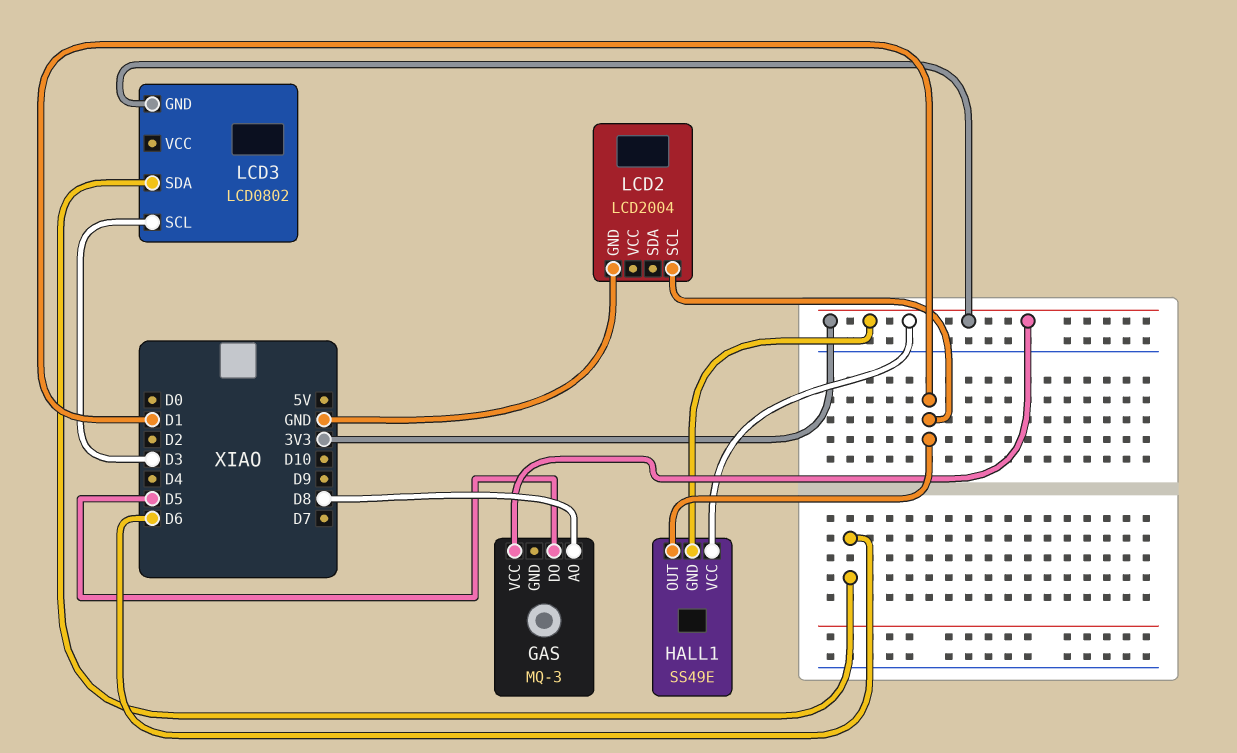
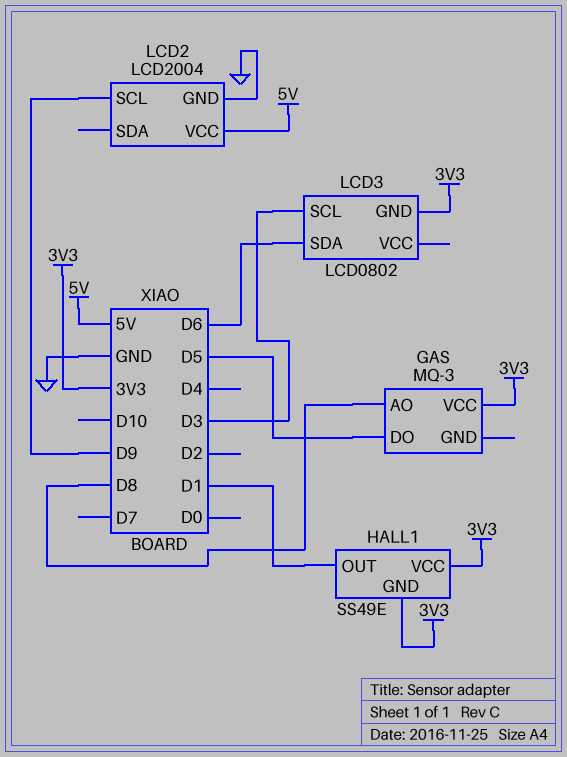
LCD2 pin SCL: D1 -> D9
LCD2 pin VCC: none -> 5V

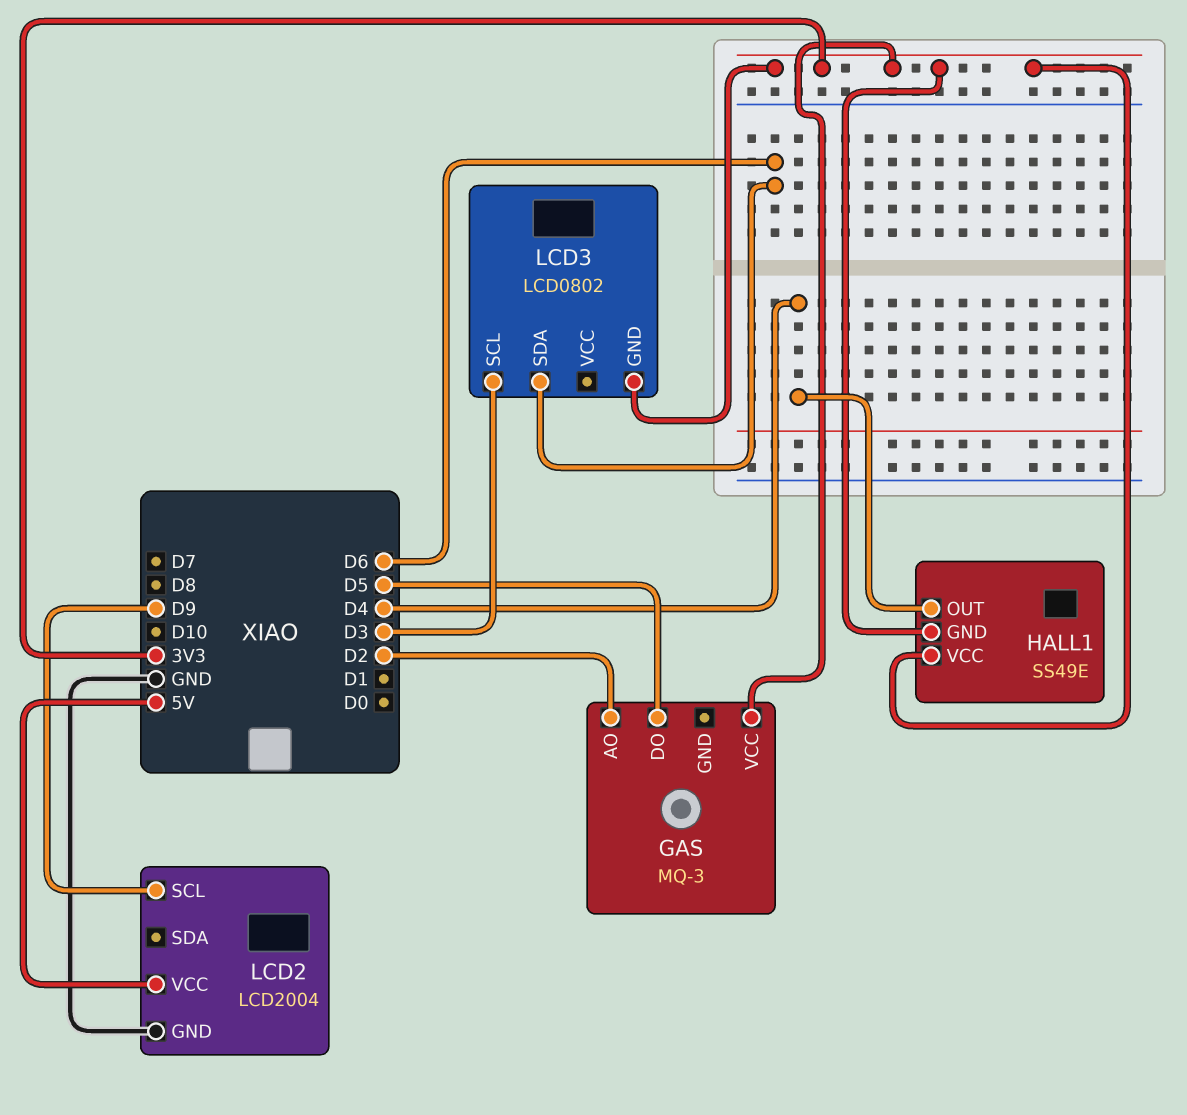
GAS pin AO: D8 -> D2
HALL1 pin OUT: D1 -> D4

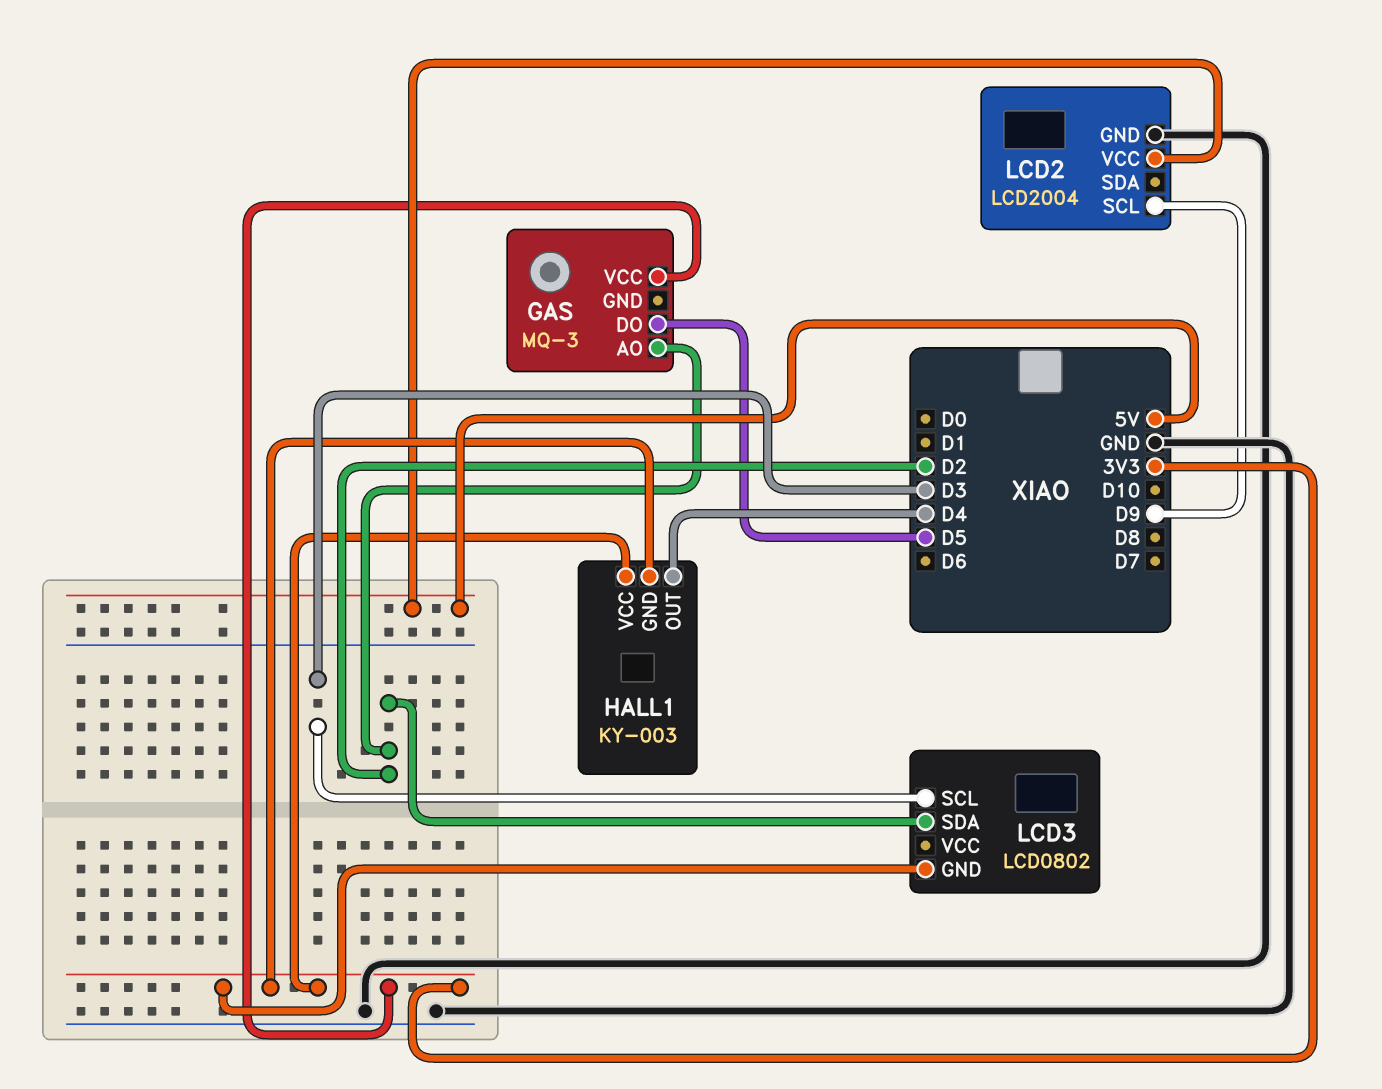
HALL1: SS49E -> KY-003
LCD3 pin SDA: D6 -> D2

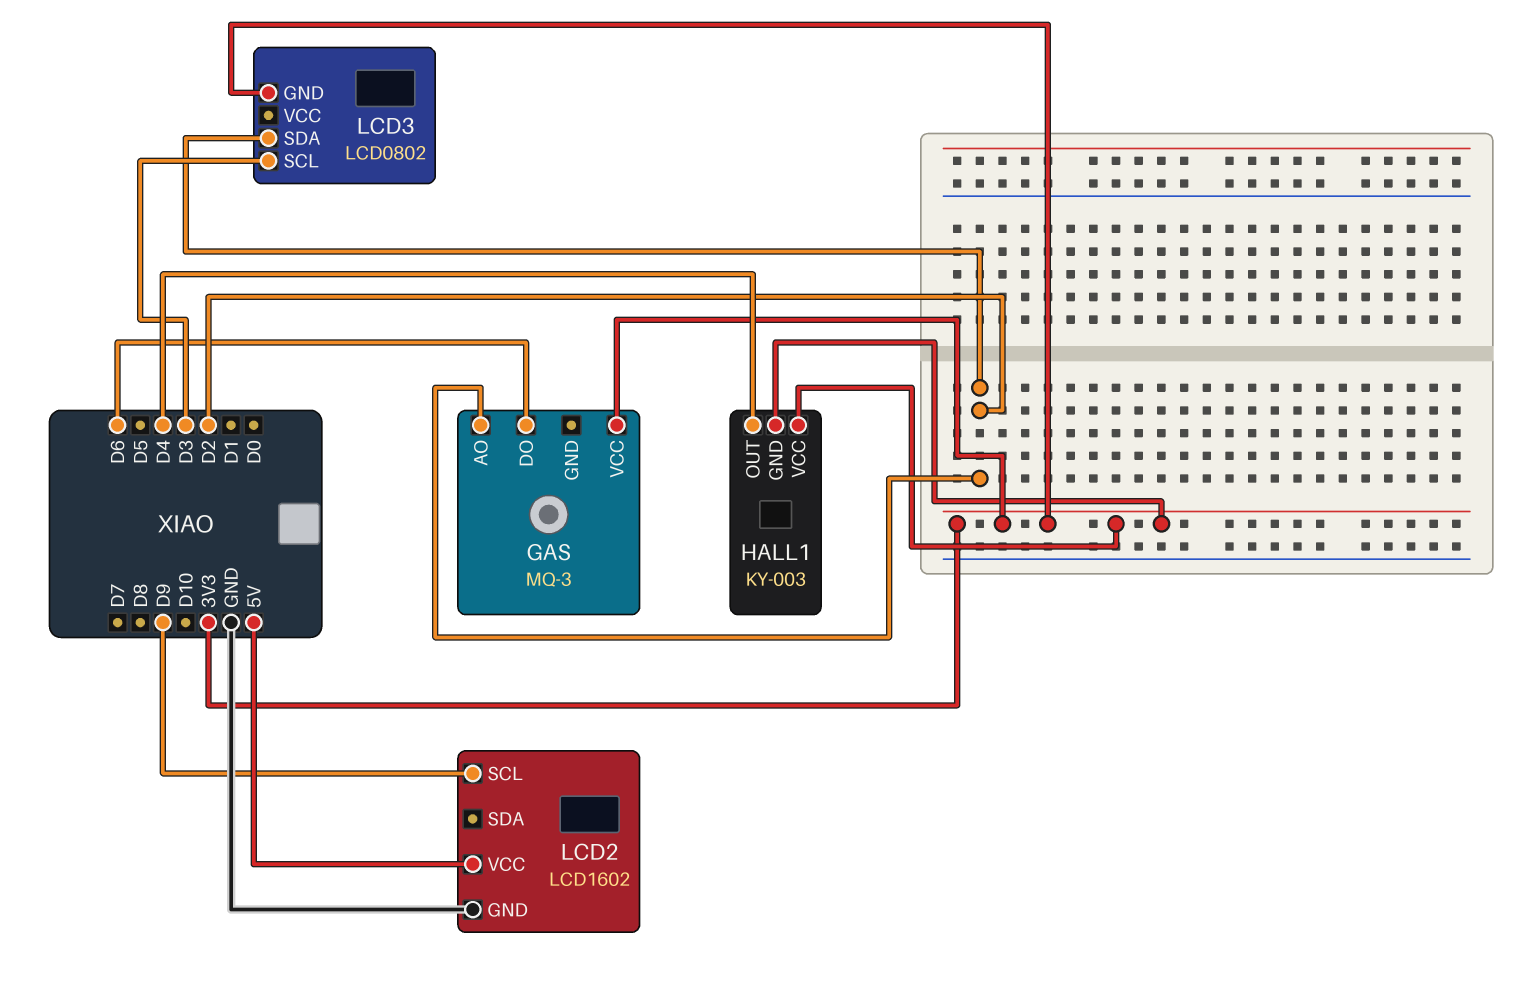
GAS pin DO: D5 -> D6
LCD2: LCD2004 -> LCD1602

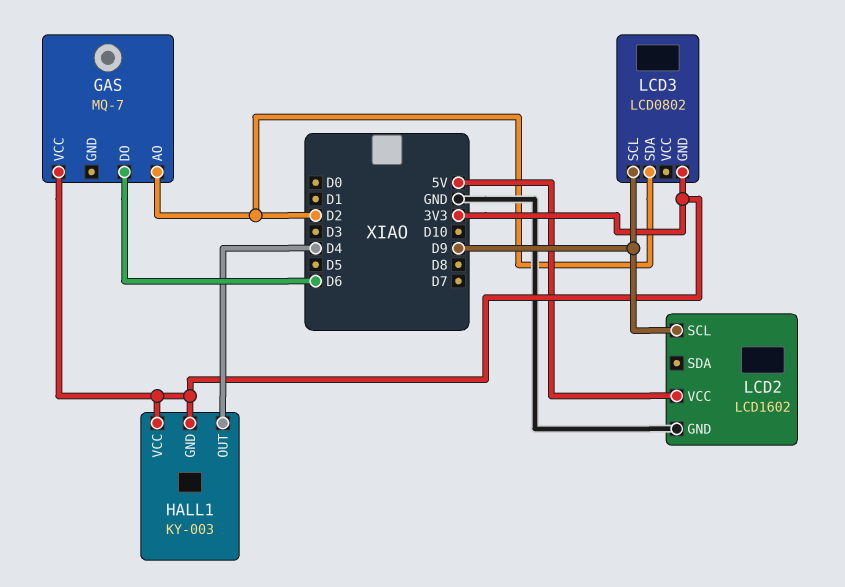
GAS: MQ-3 -> MQ-7
LCD3 pin SCL: D3 -> D9

